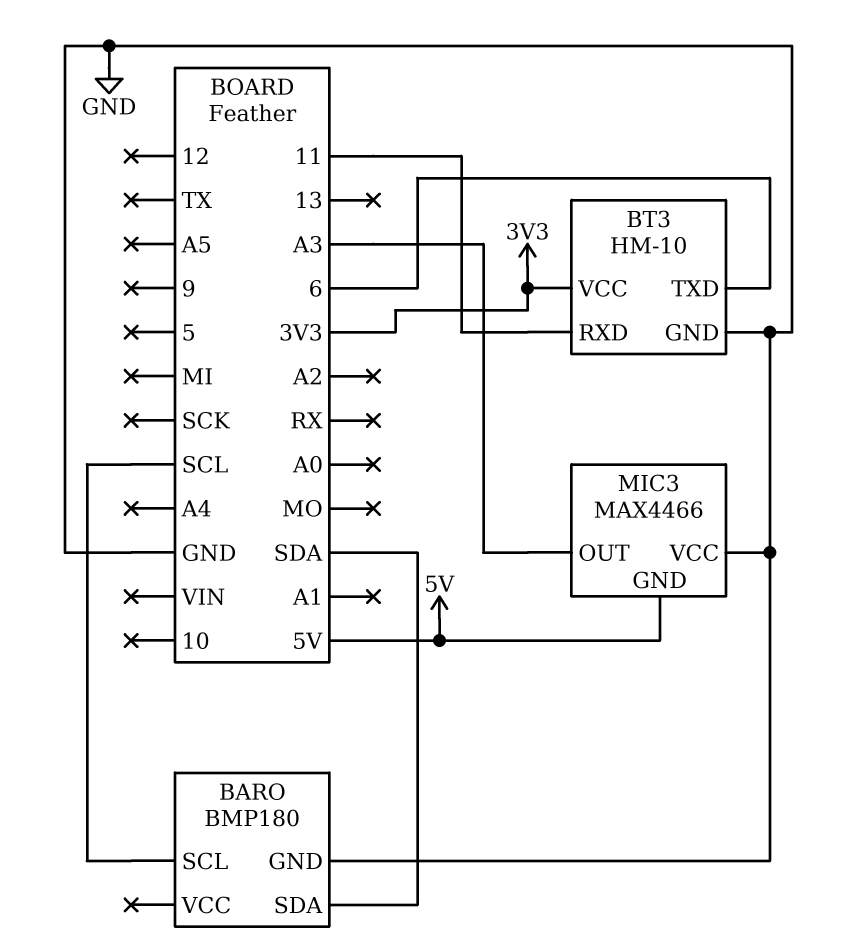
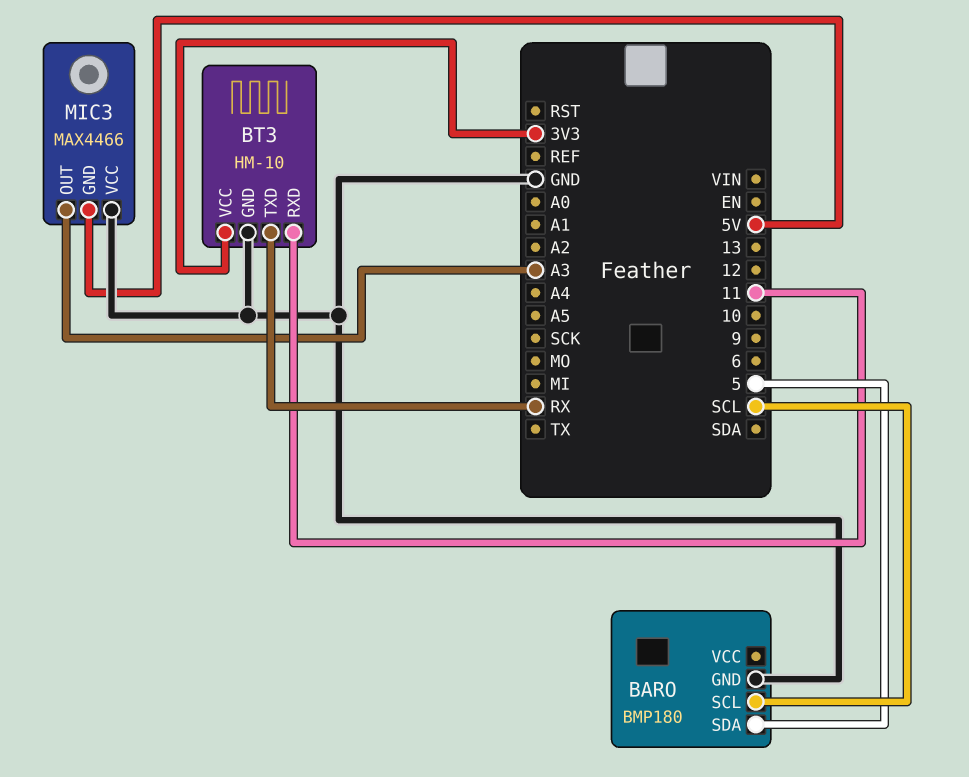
BARO pin SDA: SDA -> 5
BT3 pin TXD: 6 -> RX

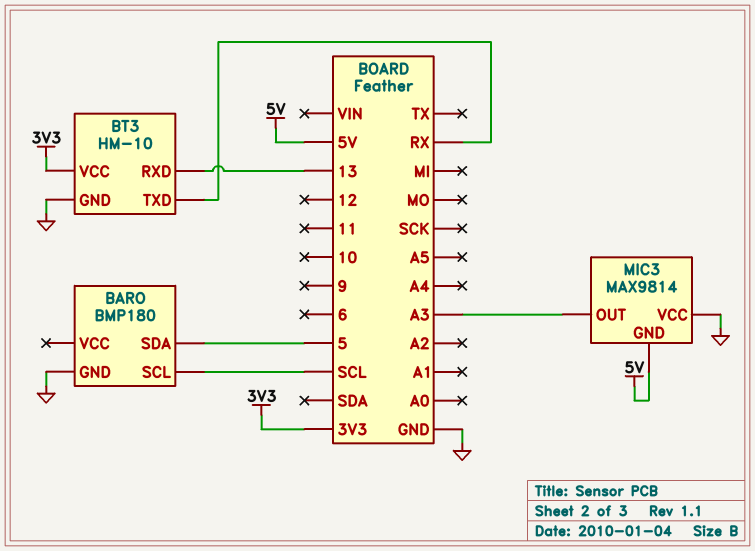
BT3 pin RXD: 11 -> 13
MIC3: MAX4466 -> MAX9814

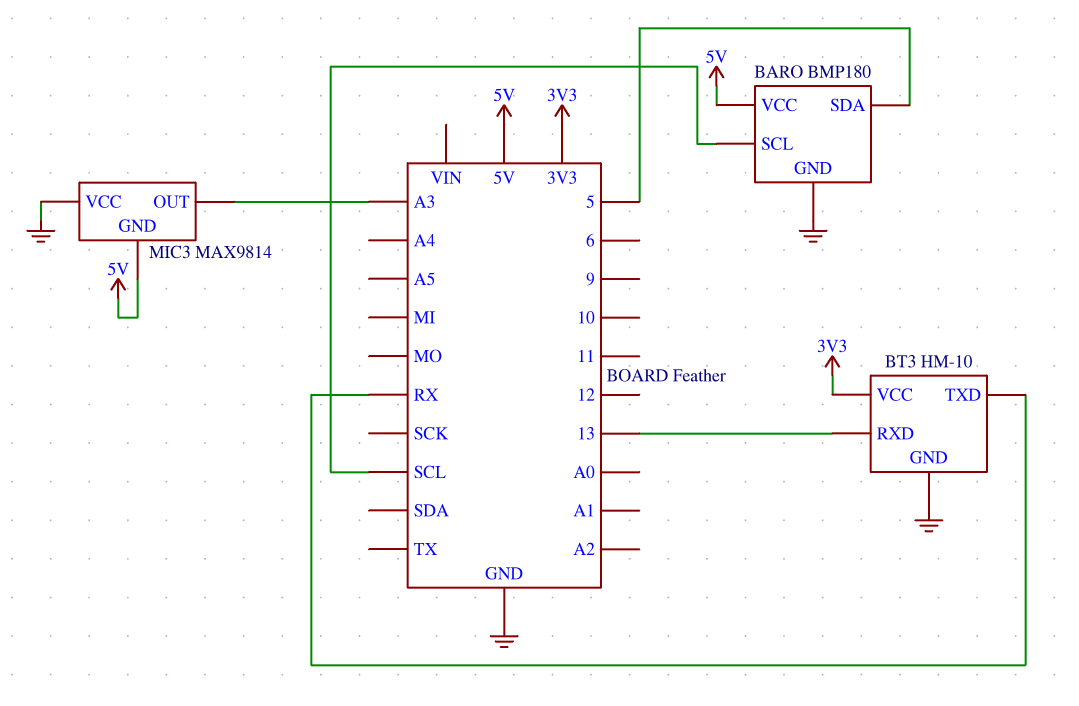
BARO pin VCC: none -> 5V

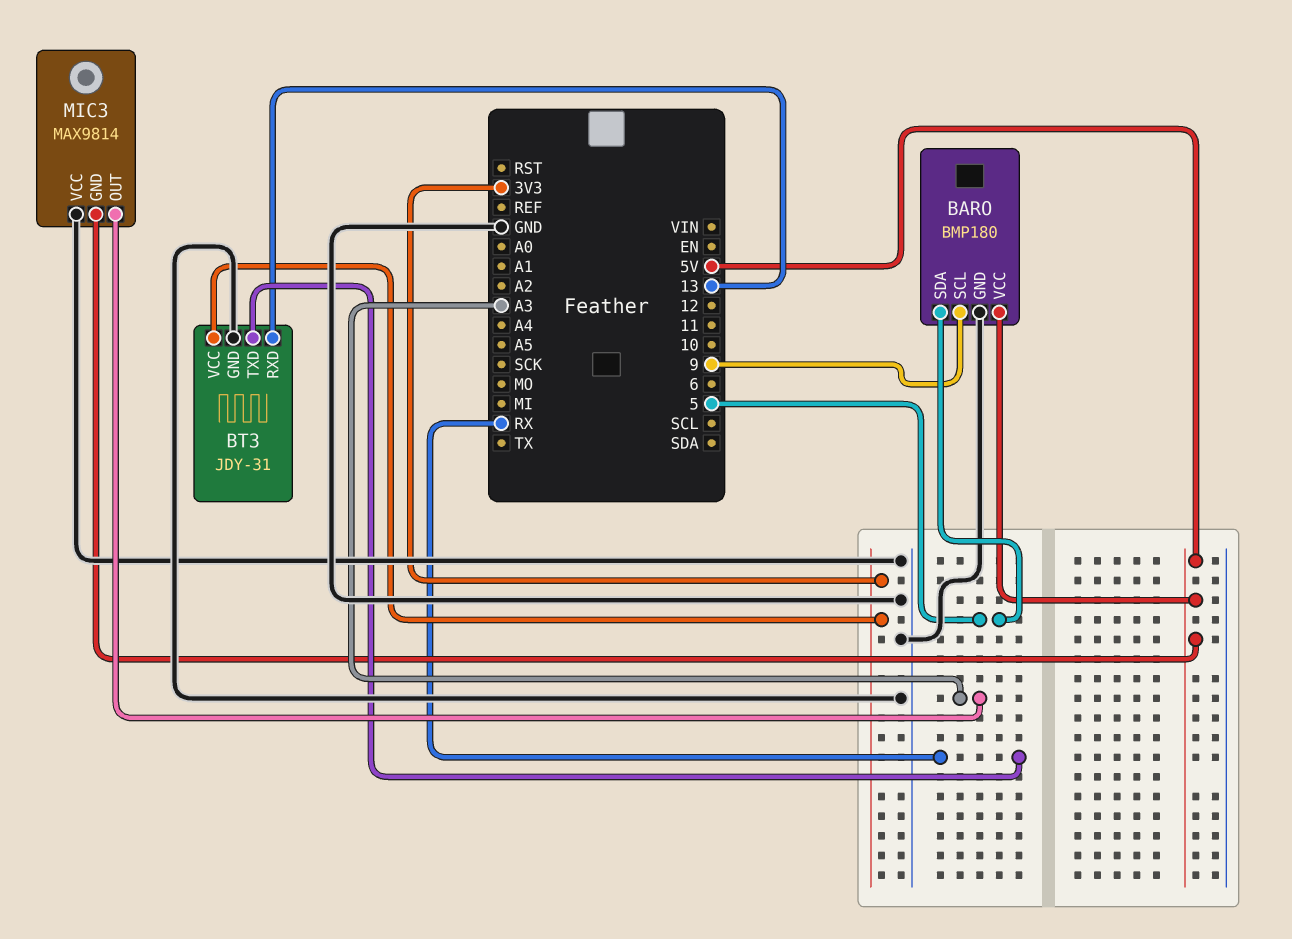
BARO pin SCL: SCL -> 9
BT3: HM-10 -> JDY-31

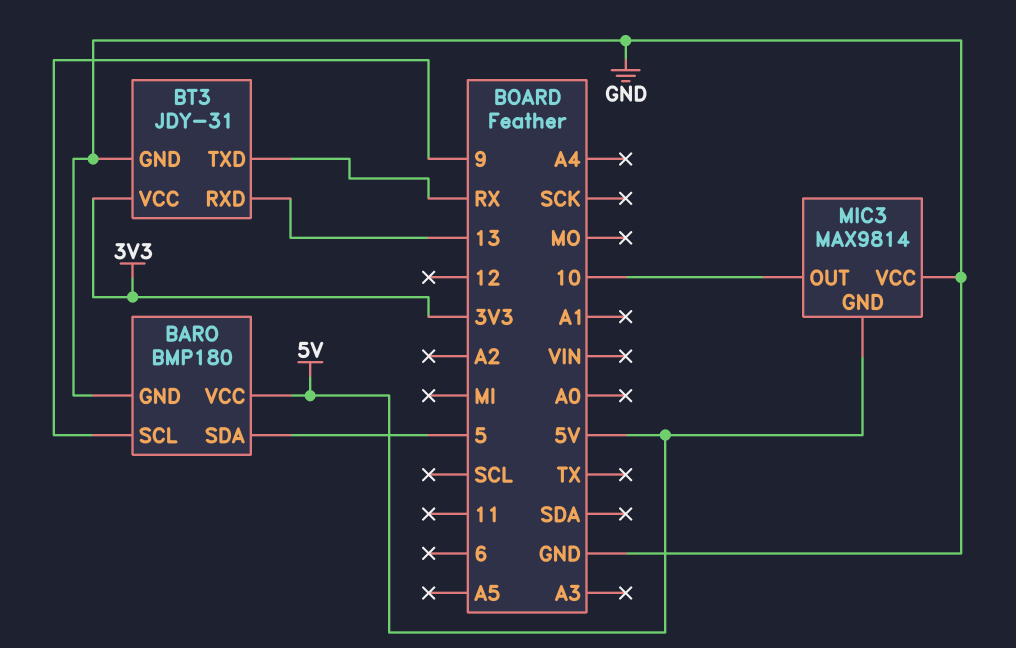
MIC3 pin OUT: A3 -> 10

